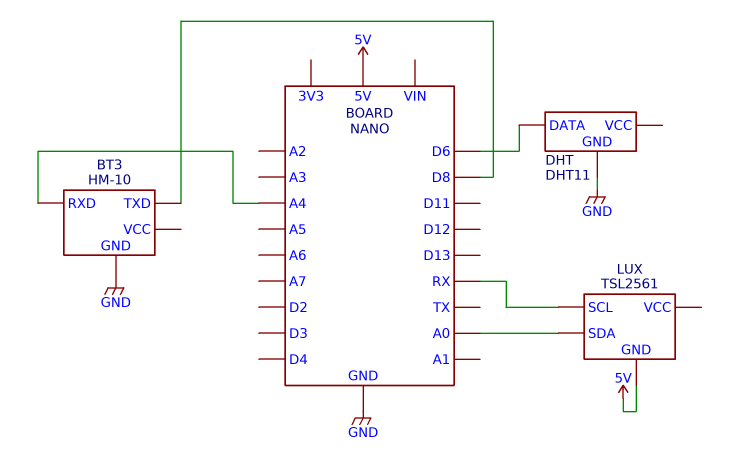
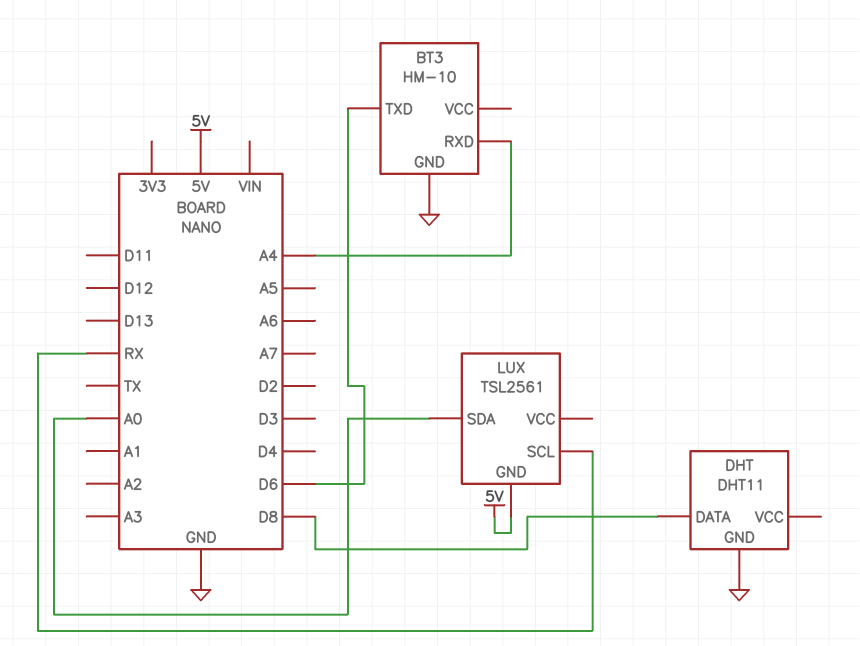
BT3 pin TXD: D8 -> D6
DHT pin DATA: D6 -> D8

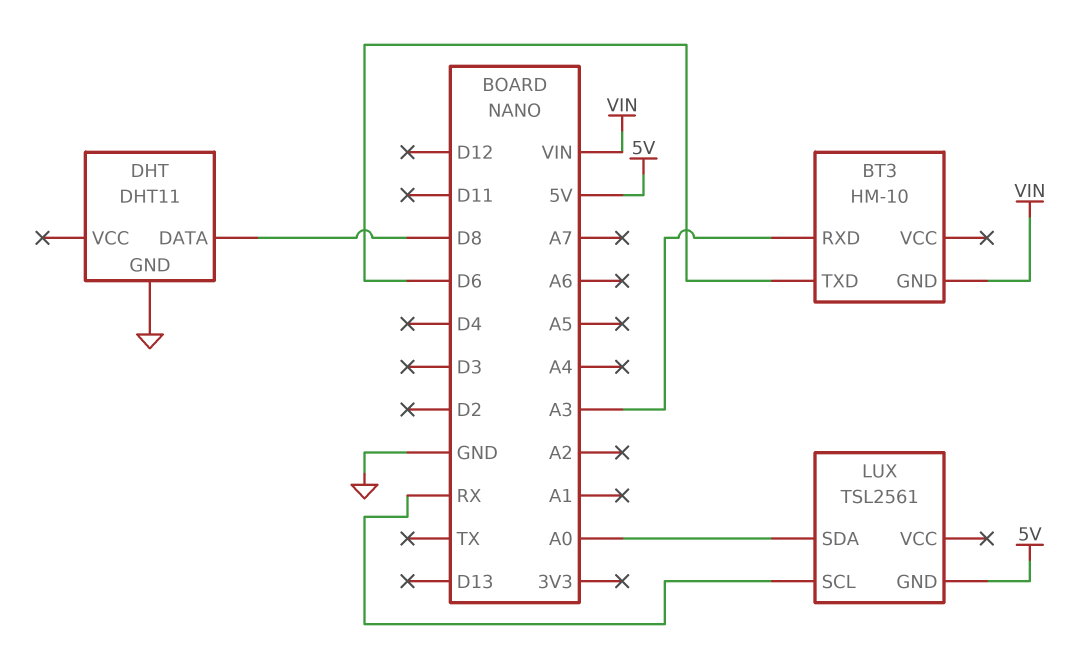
BT3 pin GND: GND -> VIN
BT3 pin RXD: A4 -> A3

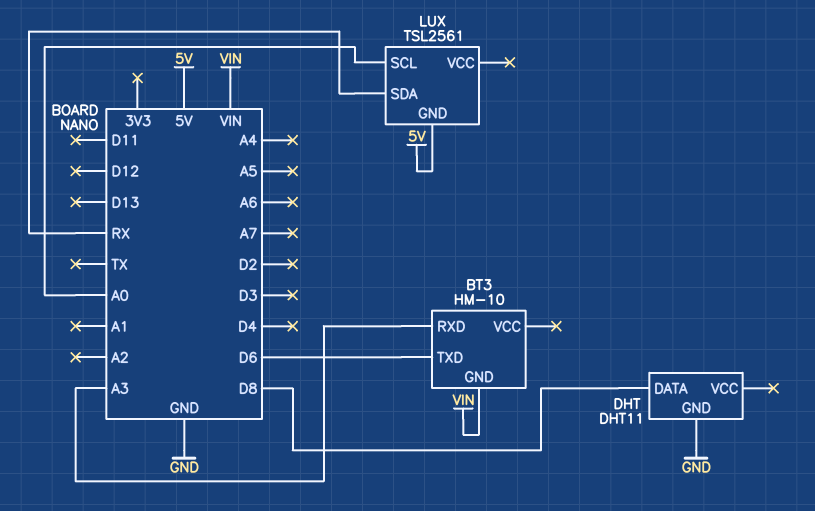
LUX pin SCL: RX -> A0
LUX pin SDA: A0 -> RX

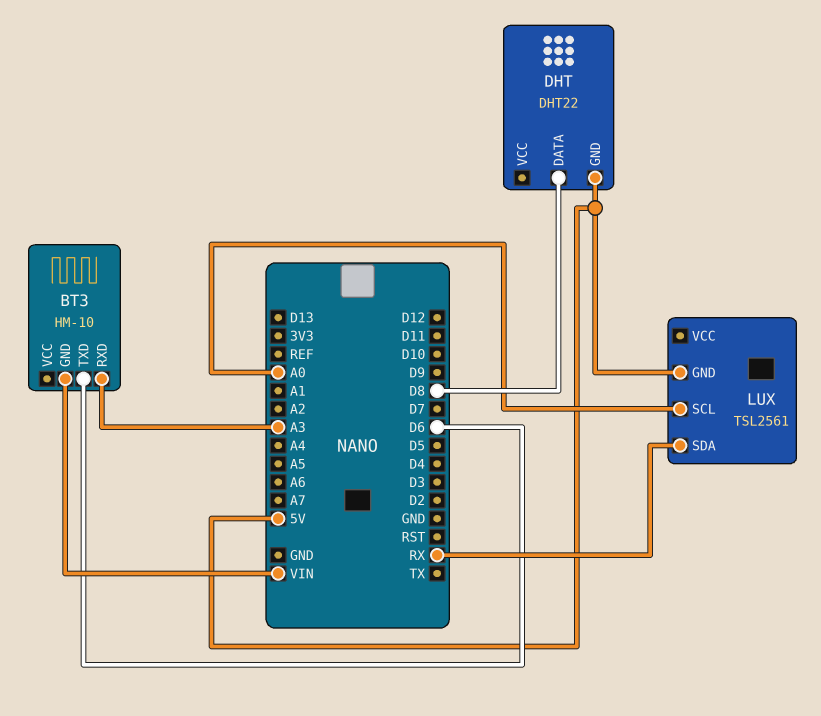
DHT: DHT11 -> DHT22
DHT pin GND: GND -> 5V

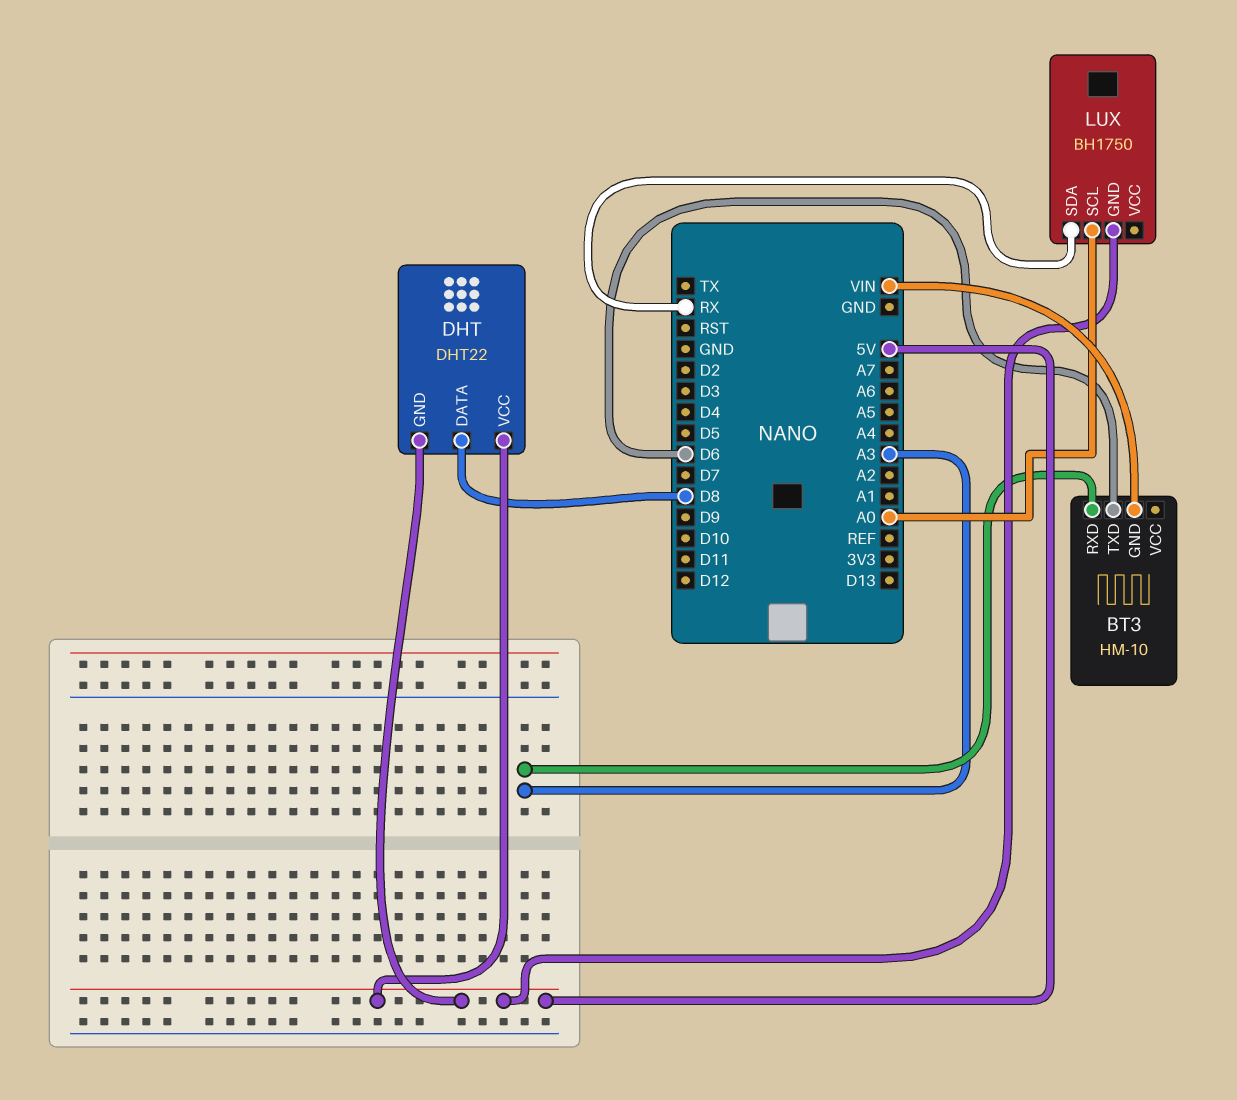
DHT pin VCC: none -> 5V
LUX: TSL2561 -> BH1750

